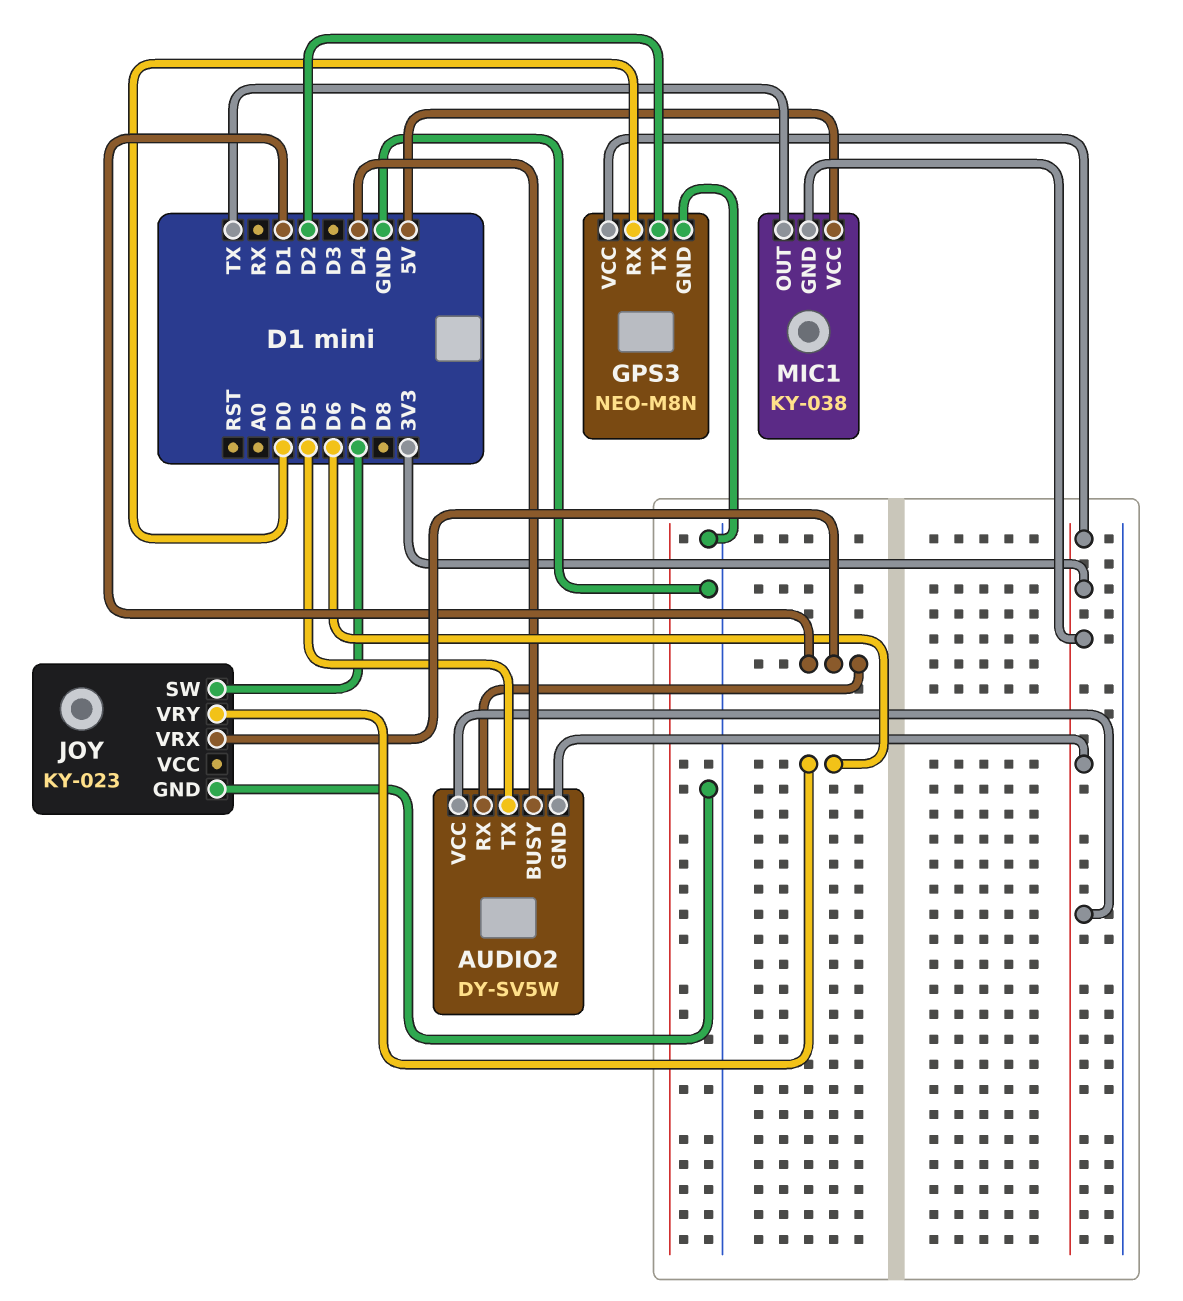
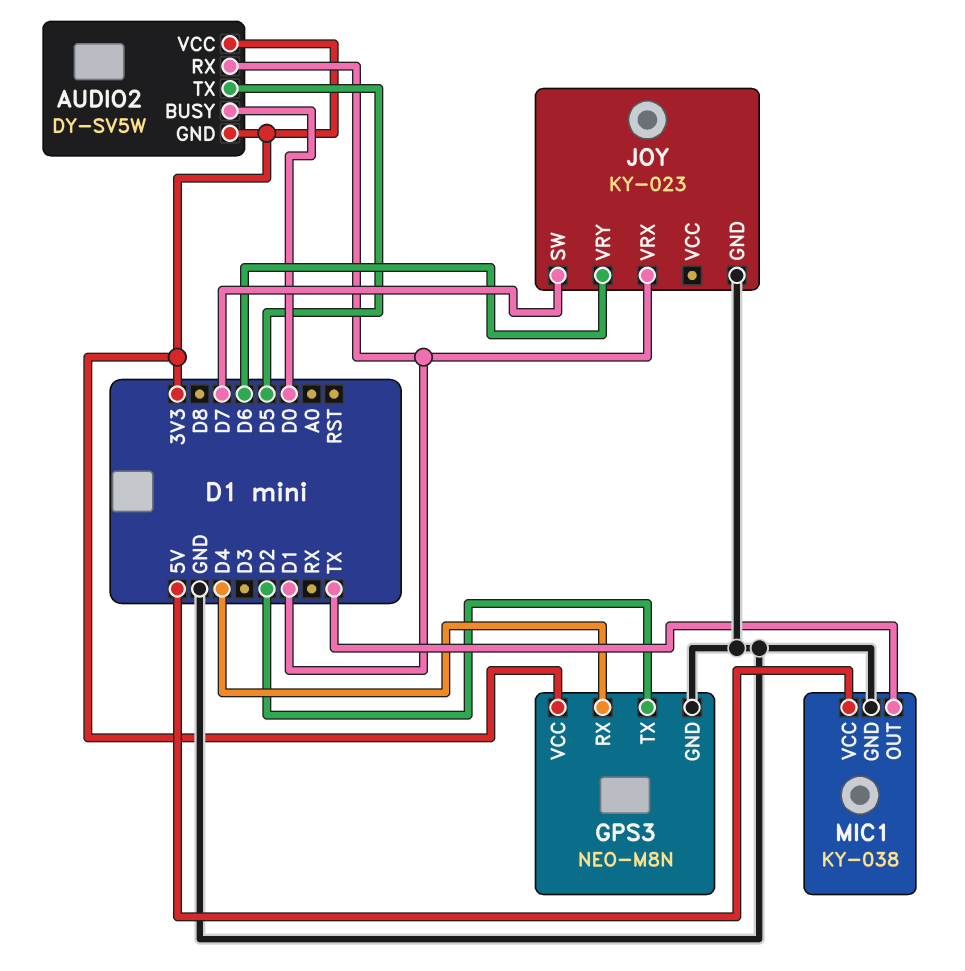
AUDIO2 pin BUSY: D4 -> D0
GPS3 pin RX: D0 -> D4
MIC1 pin GND: 3V3 -> GND

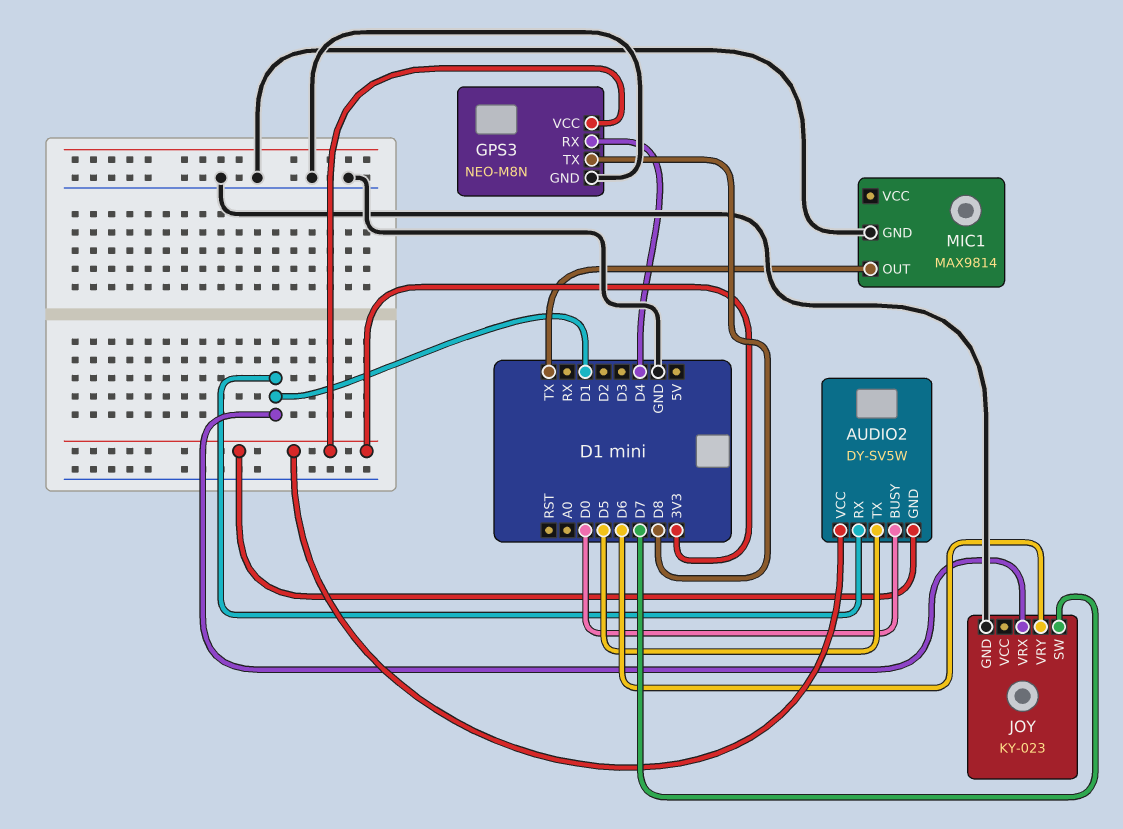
GPS3 pin TX: D2 -> D8
MIC1: KY-038 -> MAX9814
MIC1 pin VCC: 5V -> none

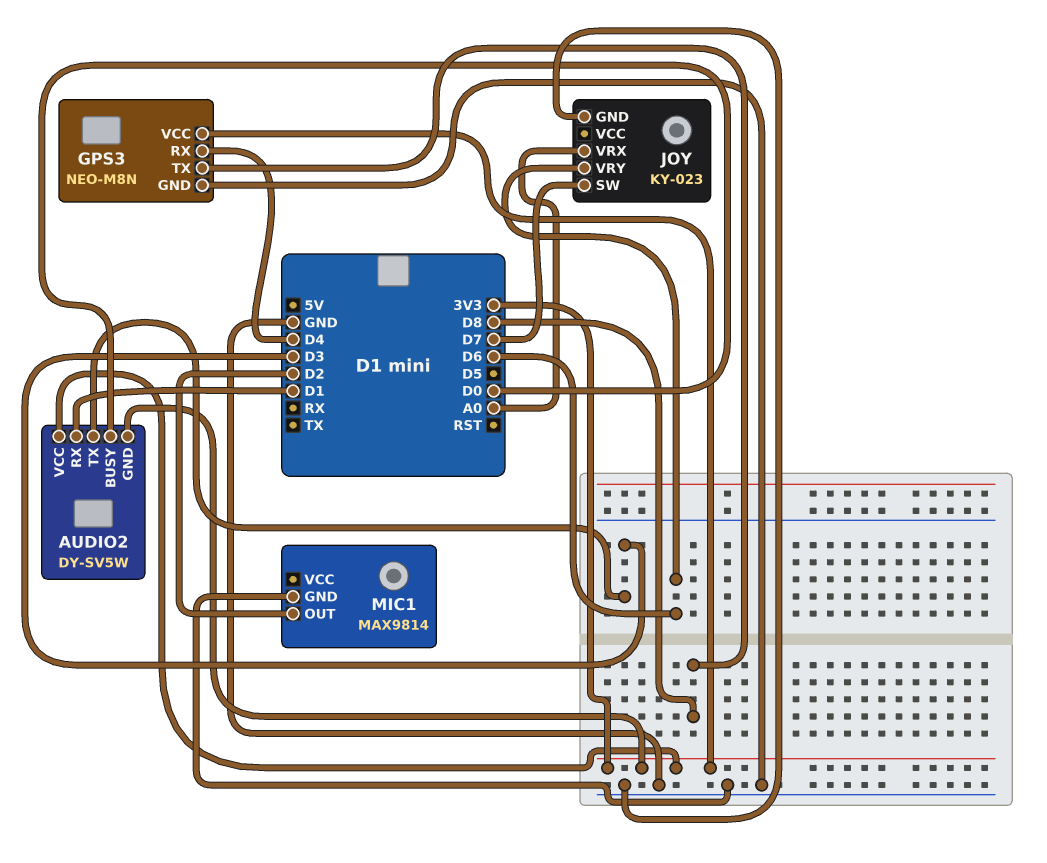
AUDIO2 pin TX: D5 -> D3
JOY pin VRX: D1 -> A0
MIC1 pin OUT: TX -> D2

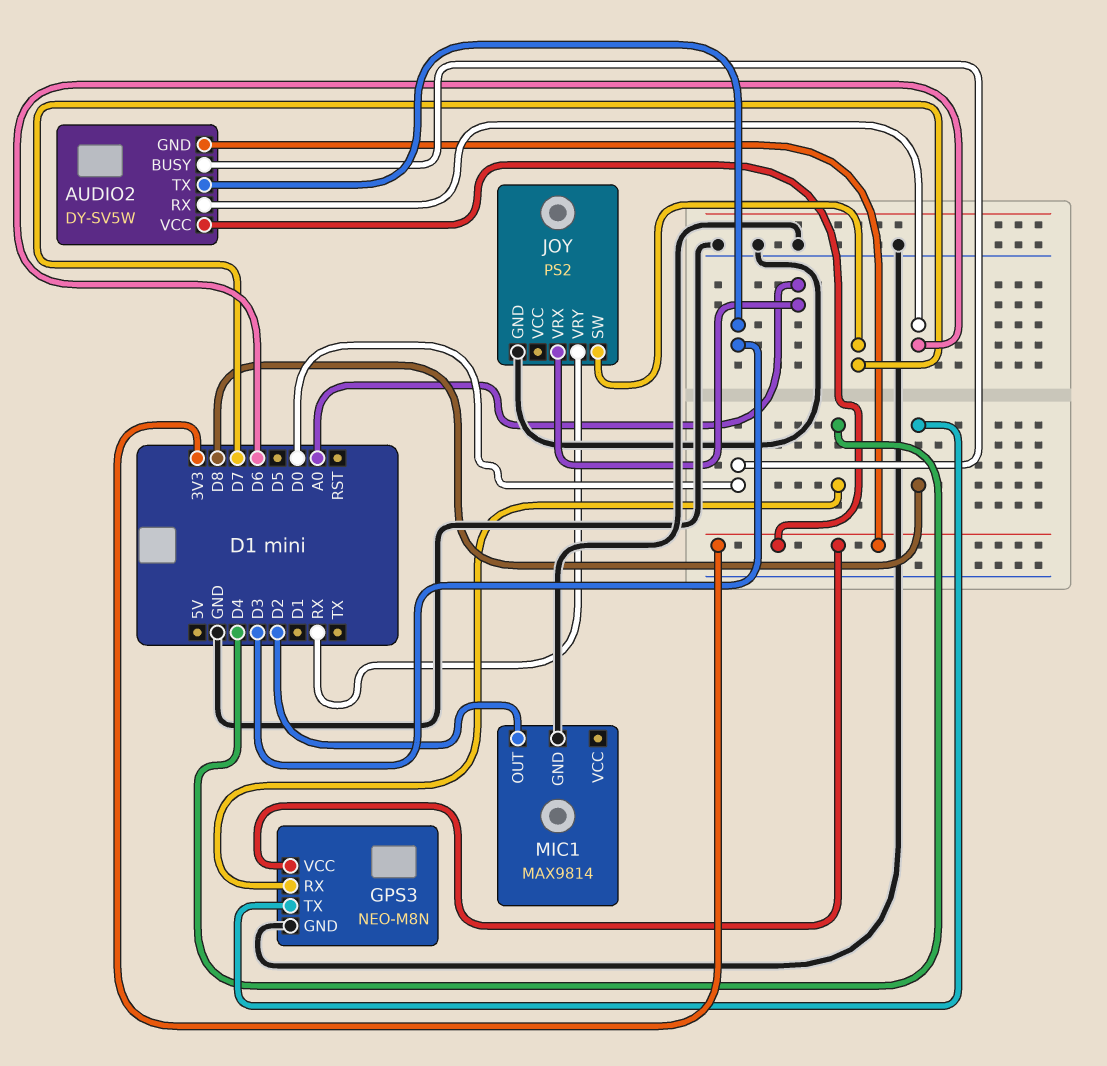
AUDIO2 pin RX: D1 -> D6
JOY: KY-023 -> PS2
JOY pin VRY: D6 -> RX

